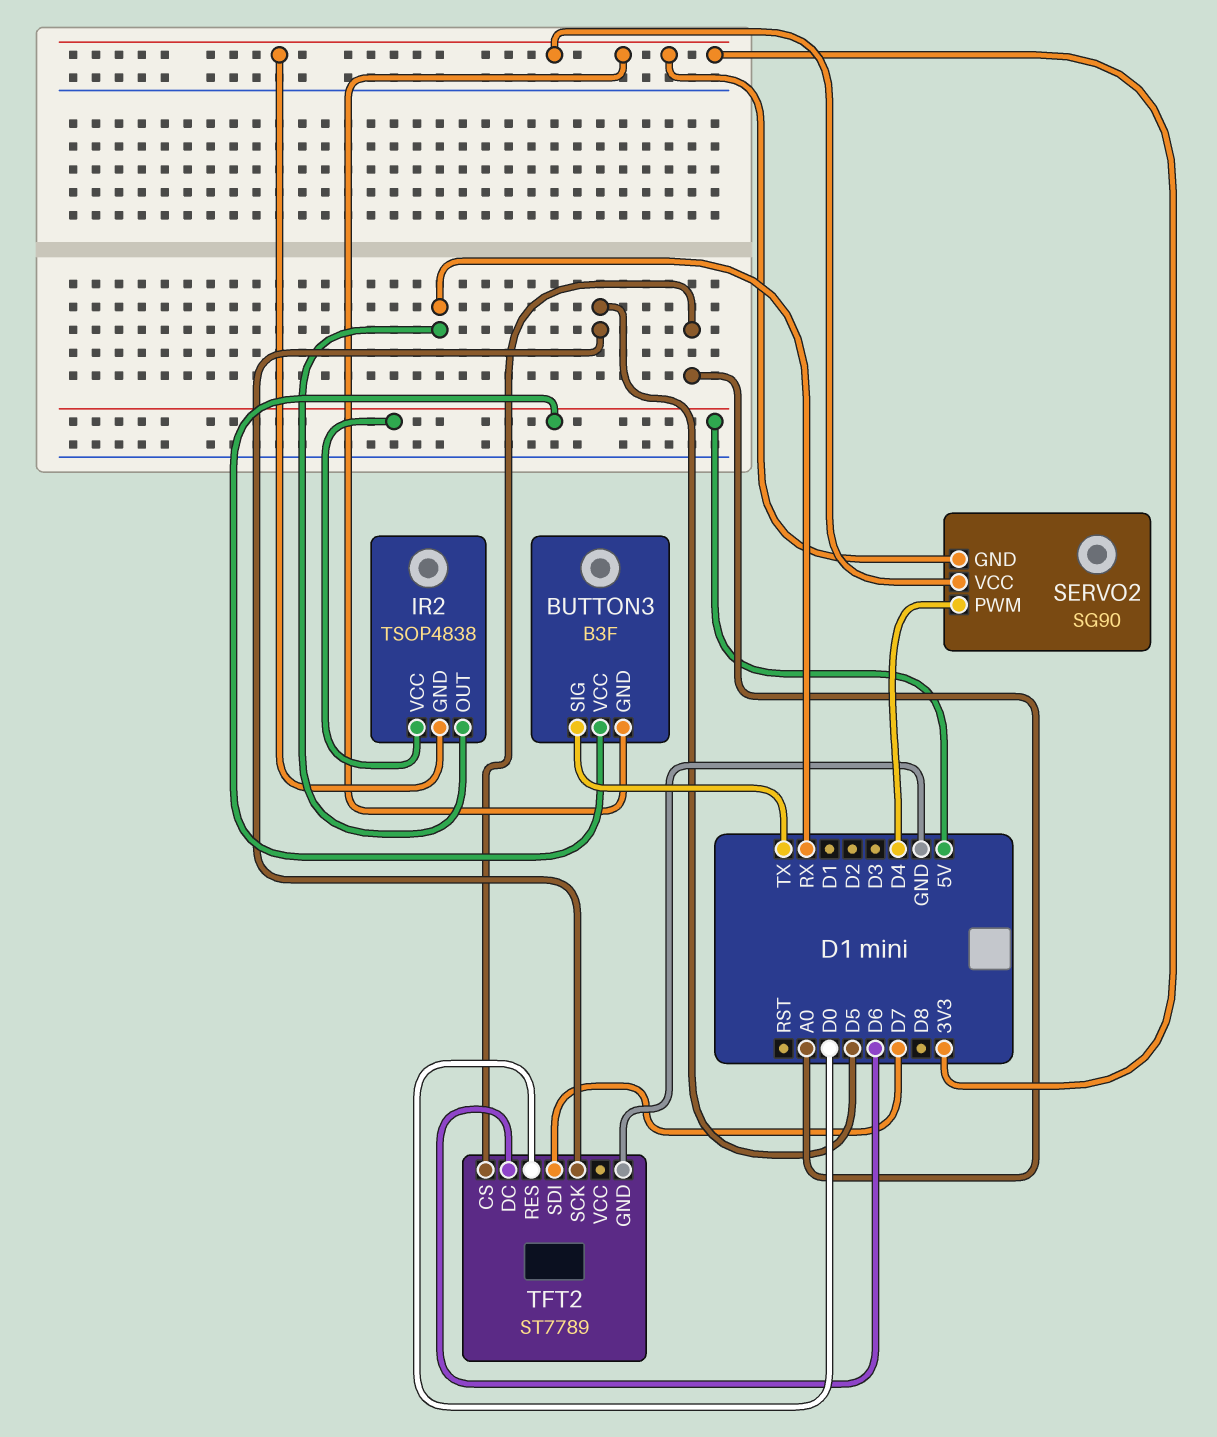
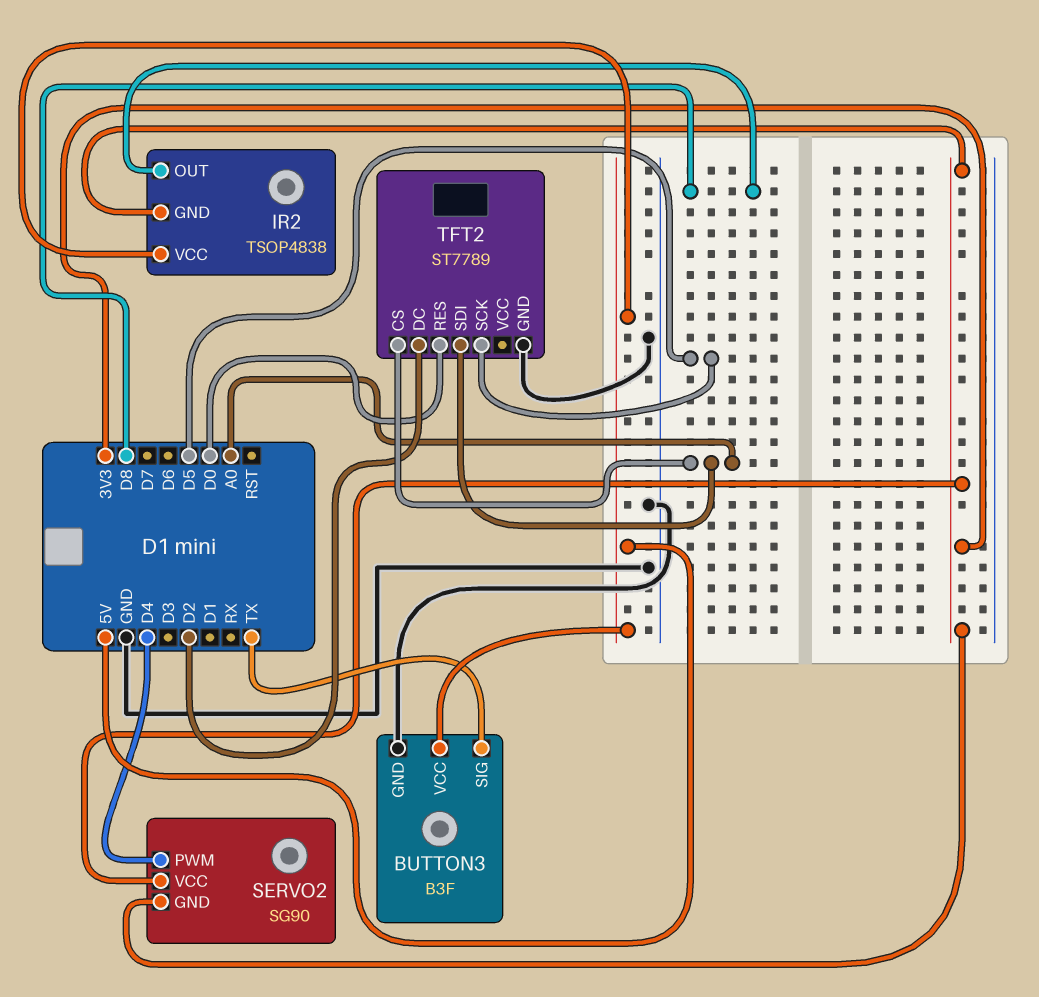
BUTTON3 pin GND: 3V3 -> GND
IR2 pin OUT: RX -> D8
TFT2 pin DC: D6 -> D2
TFT2 pin SDI: D7 -> A0

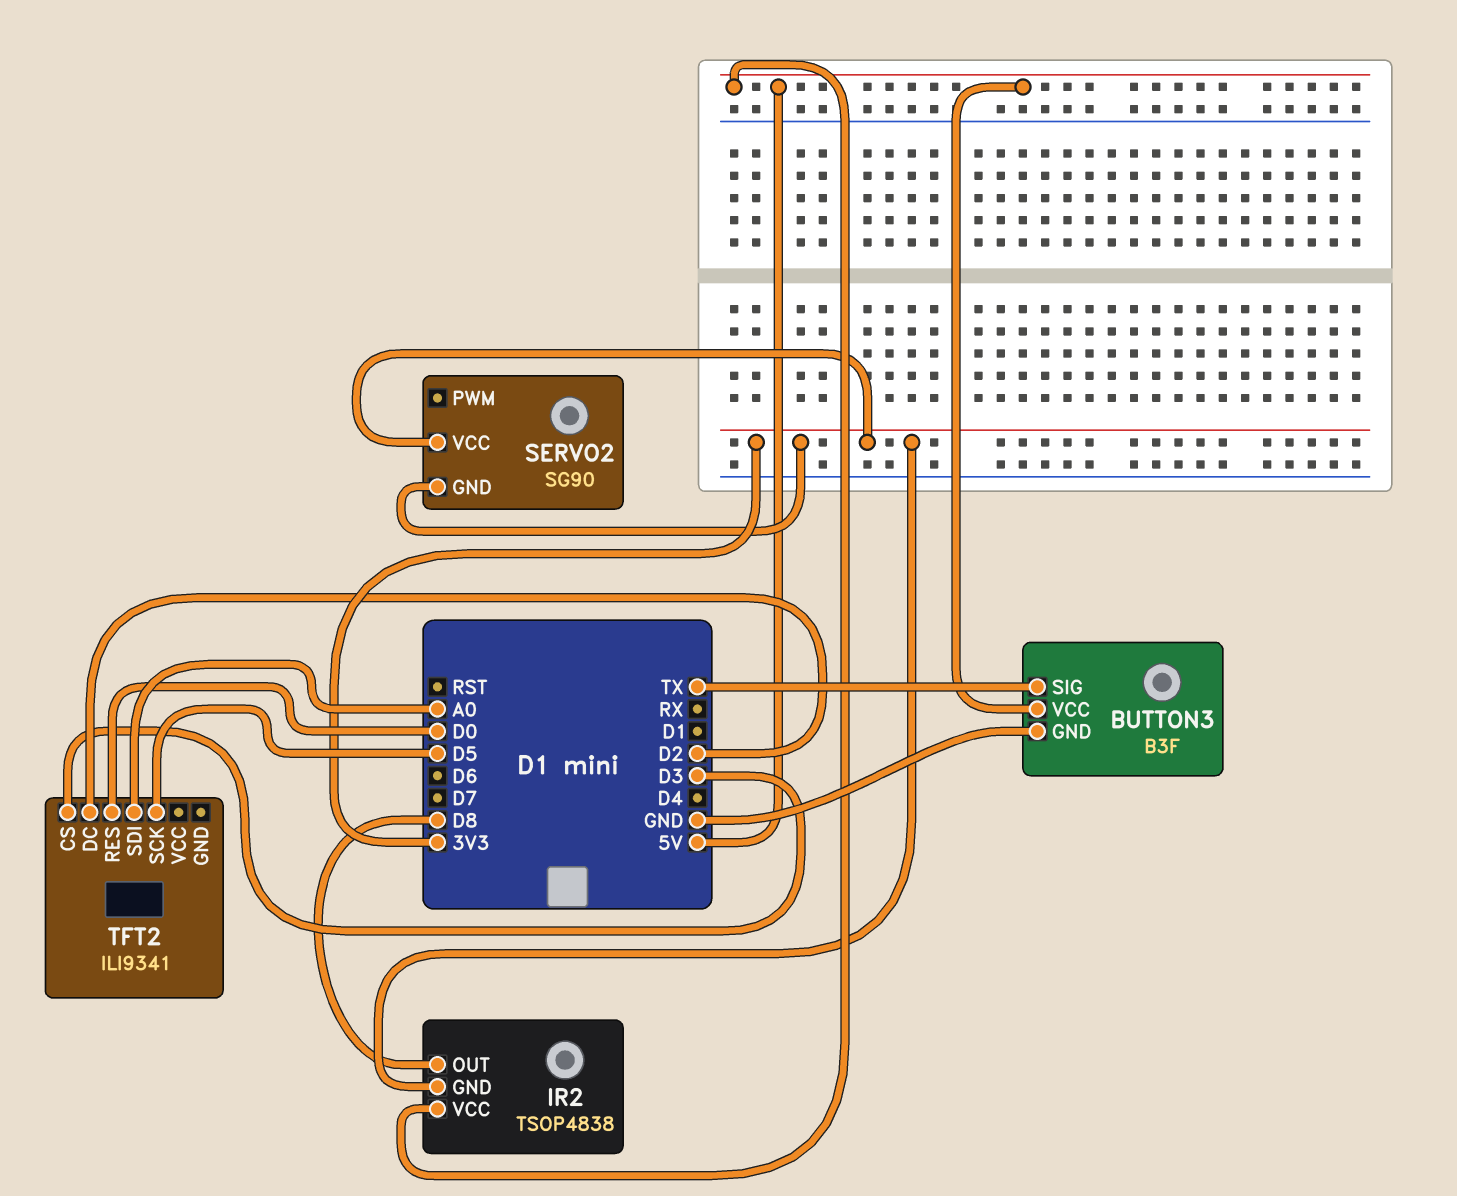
SERVO2 pin PWM: D4 -> none
TFT2: ST7789 -> ILI9341
TFT2 pin CS: A0 -> D3
TFT2 pin GND: GND -> none

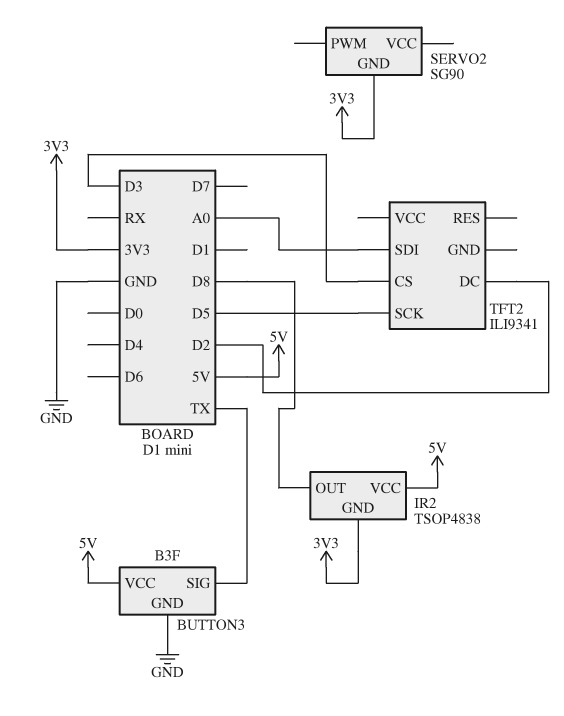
SERVO2 pin VCC: 3V3 -> none
TFT2 pin RES: D0 -> none

